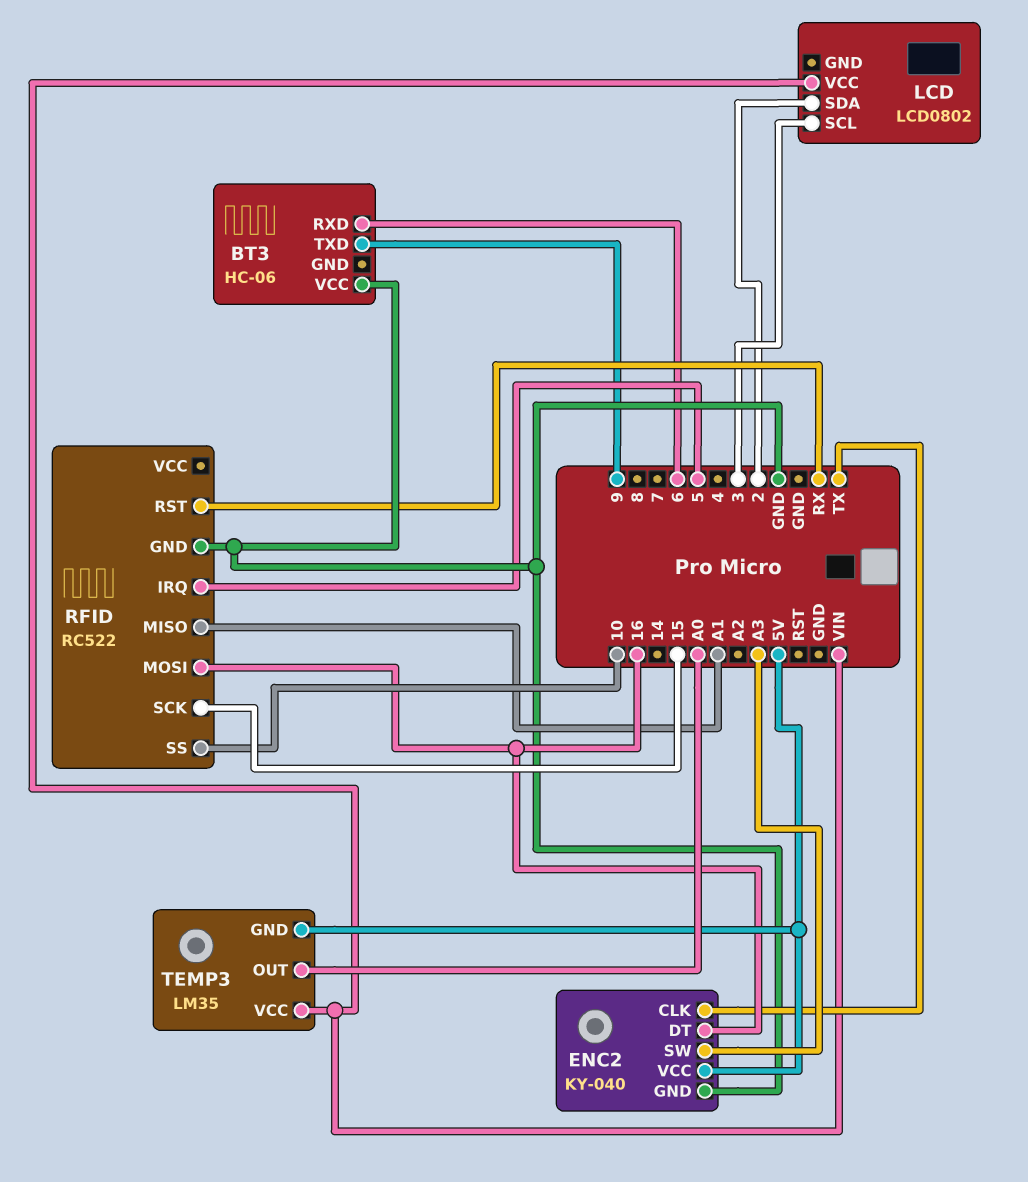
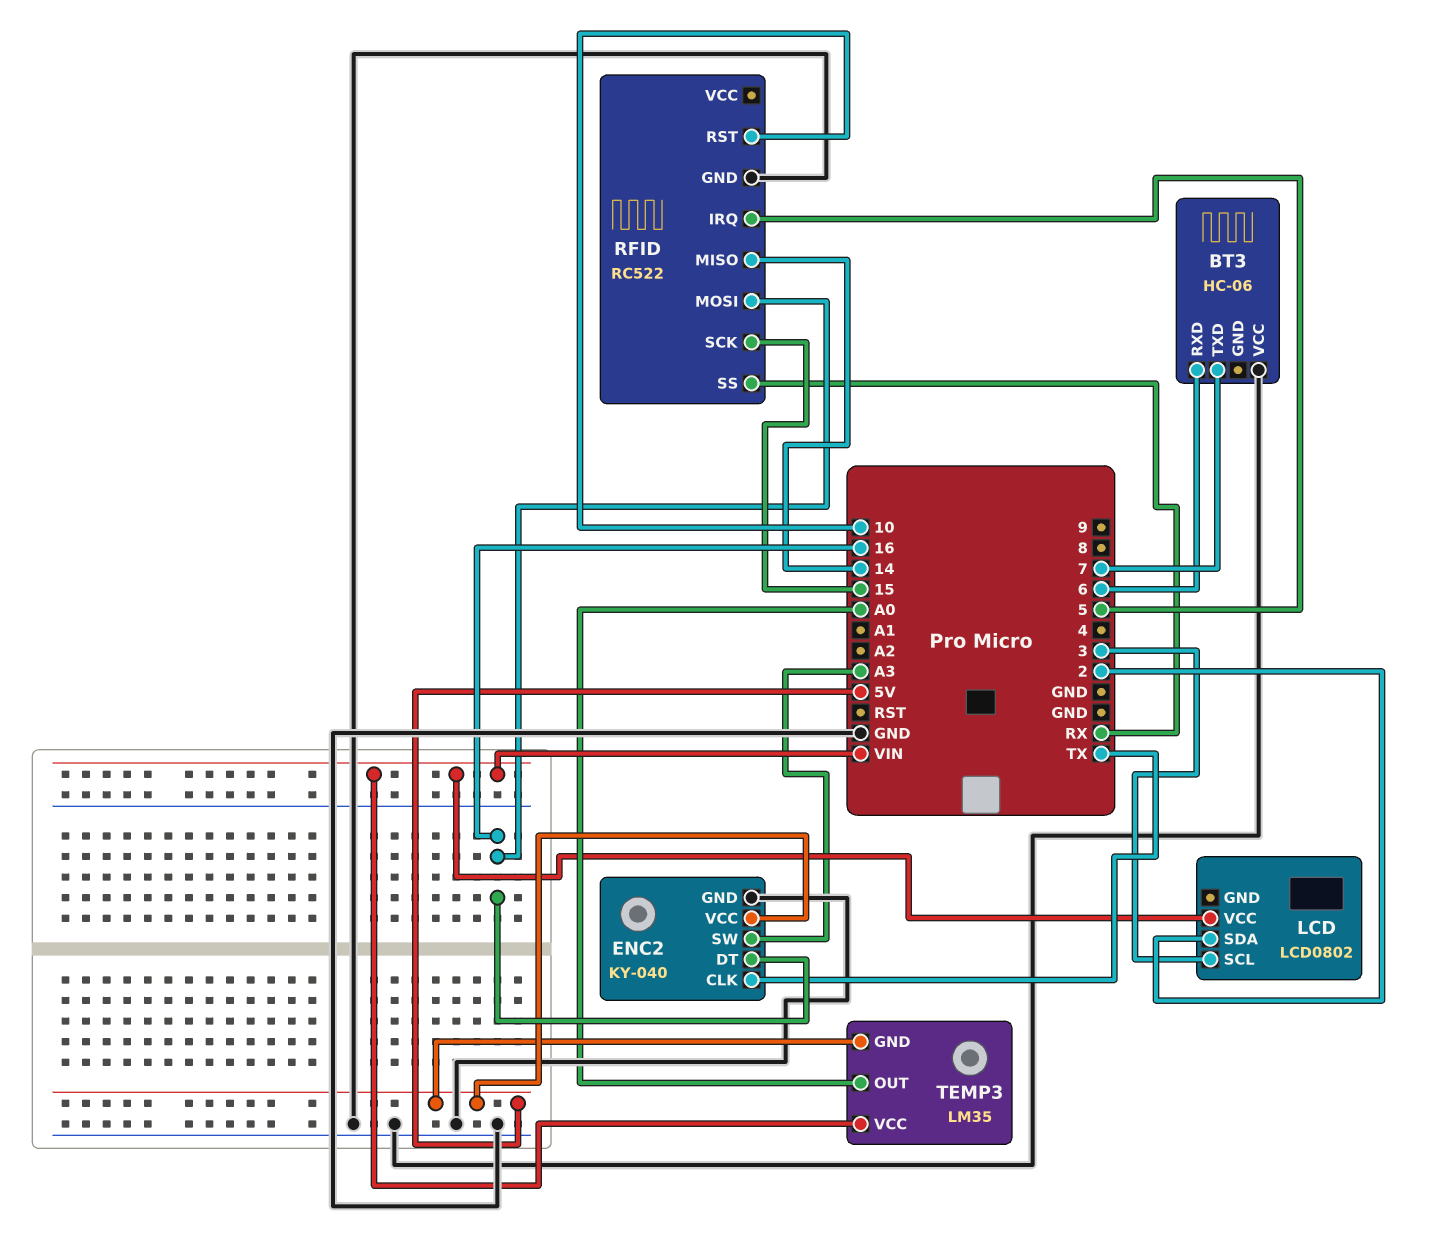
BT3 pin TXD: 9 -> 7
RFID pin MISO: A1 -> 14
RFID pin RST: RX -> 10
RFID pin SS: 10 -> RX

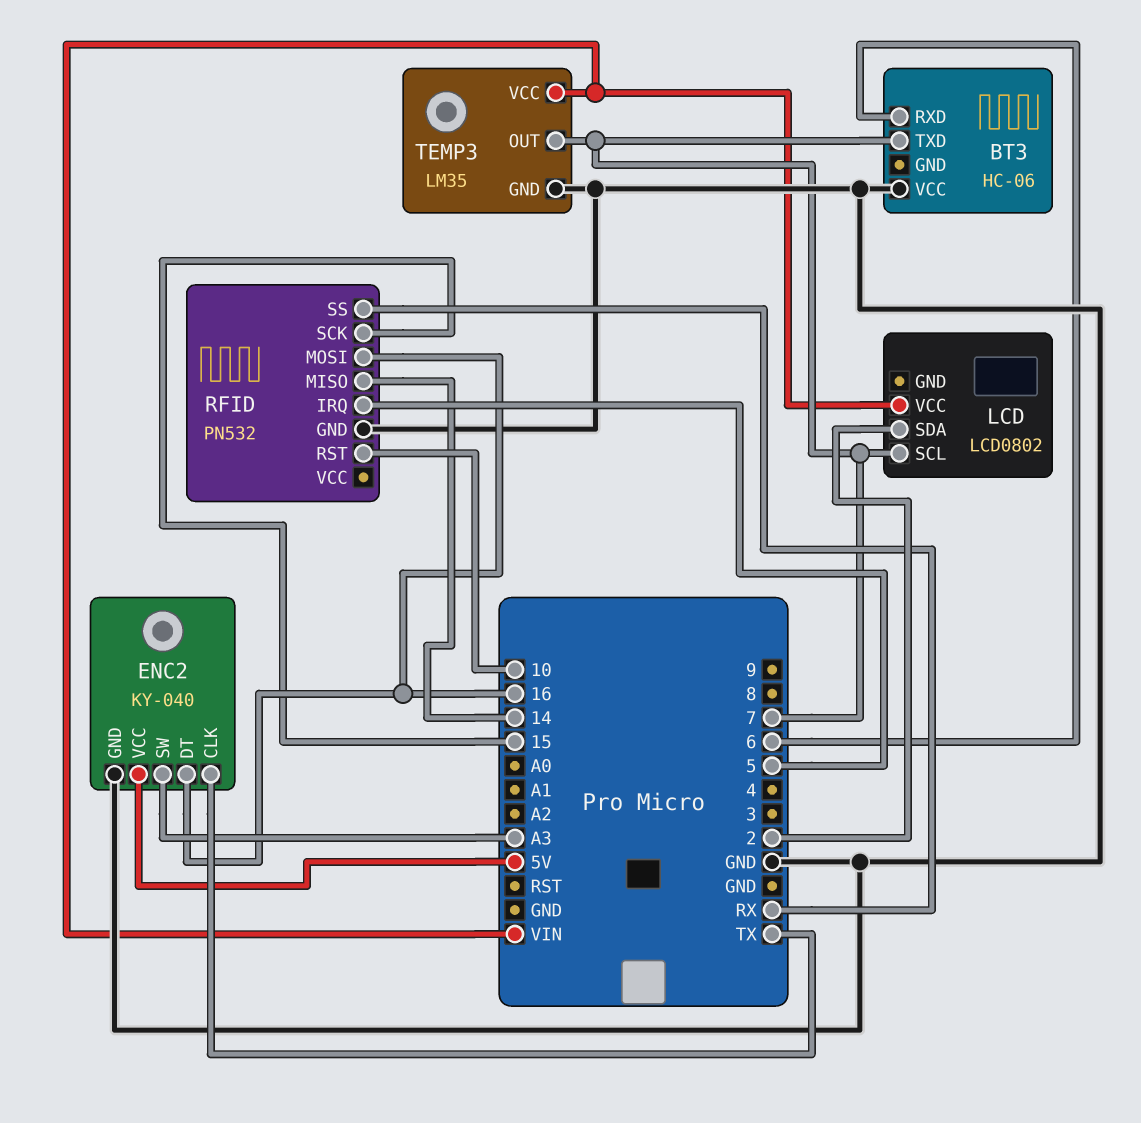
LCD pin SCL: 3 -> 7
RFID: RC522 -> PN532
TEMP3 pin GND: 5V -> GND
TEMP3 pin OUT: A0 -> 7

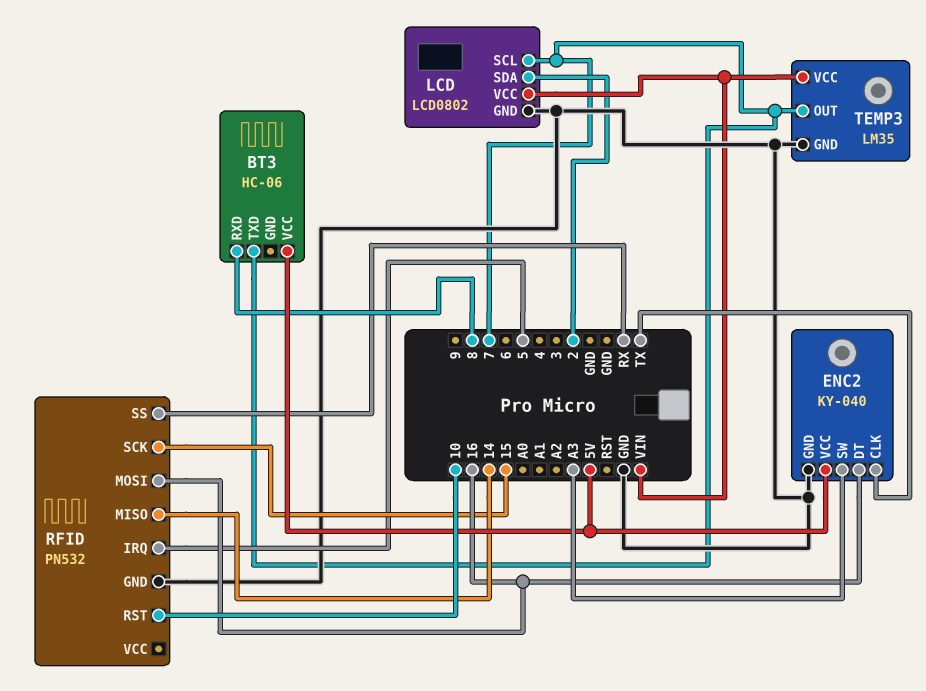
BT3 pin RXD: 6 -> 8
BT3 pin VCC: GND -> 5V
LCD pin GND: none -> GND

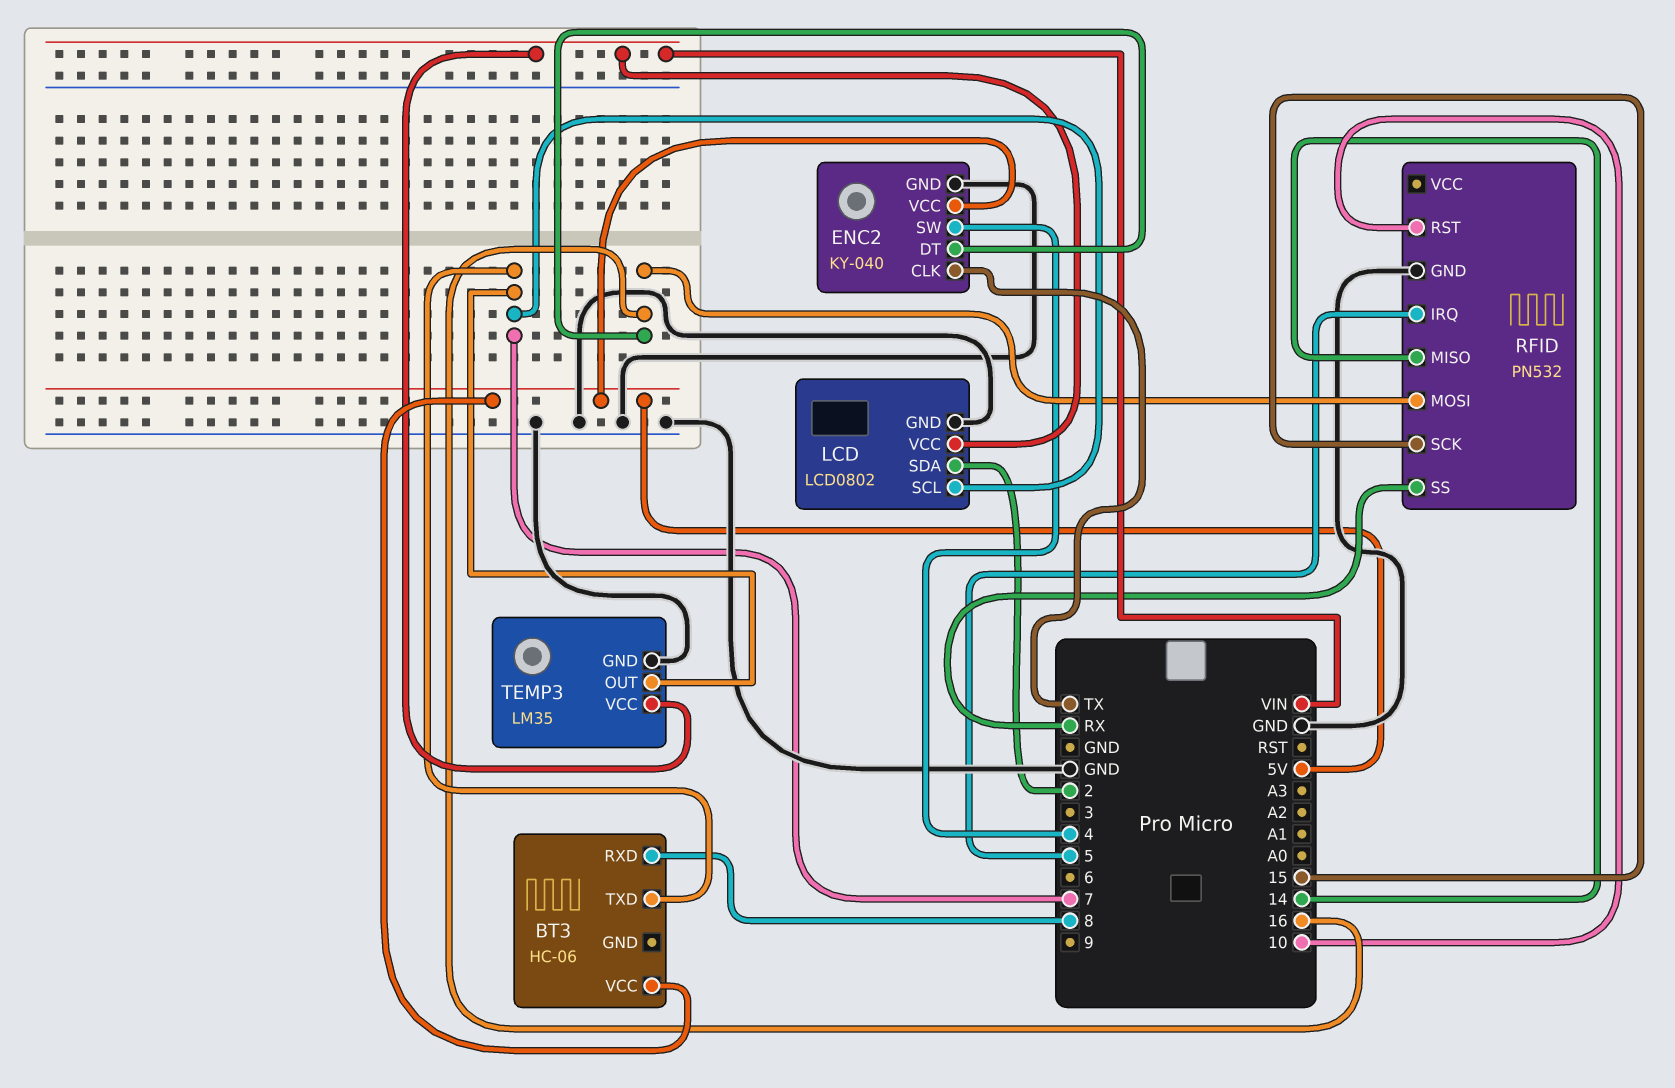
ENC2 pin SW: A3 -> 4

